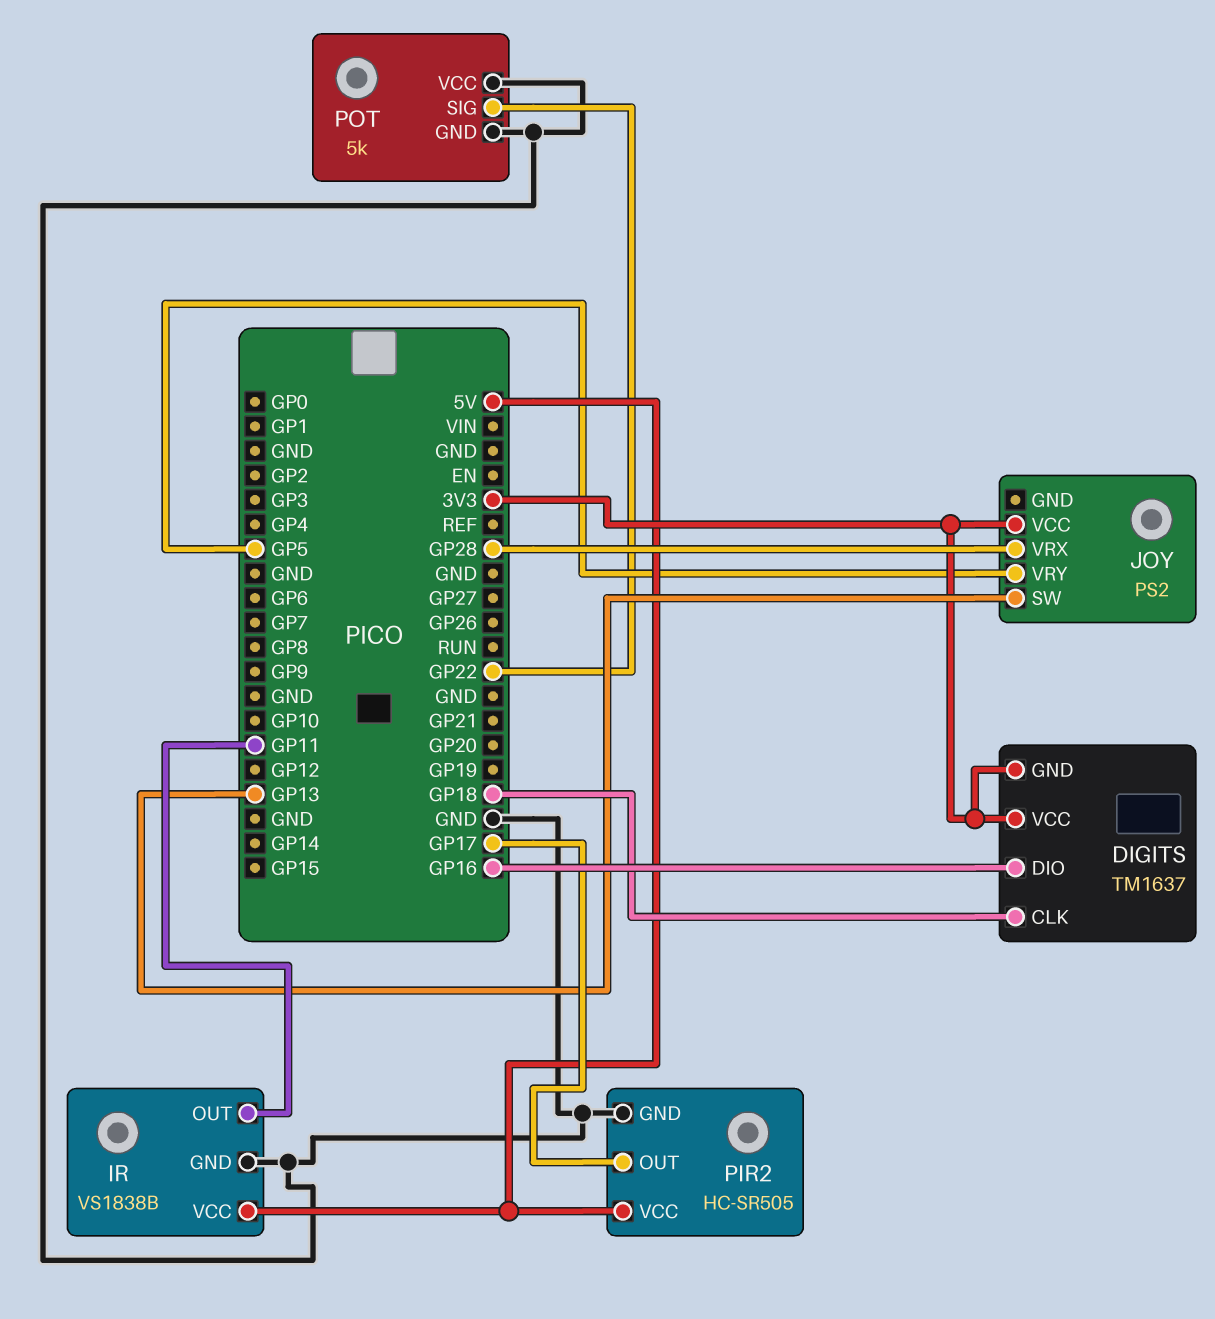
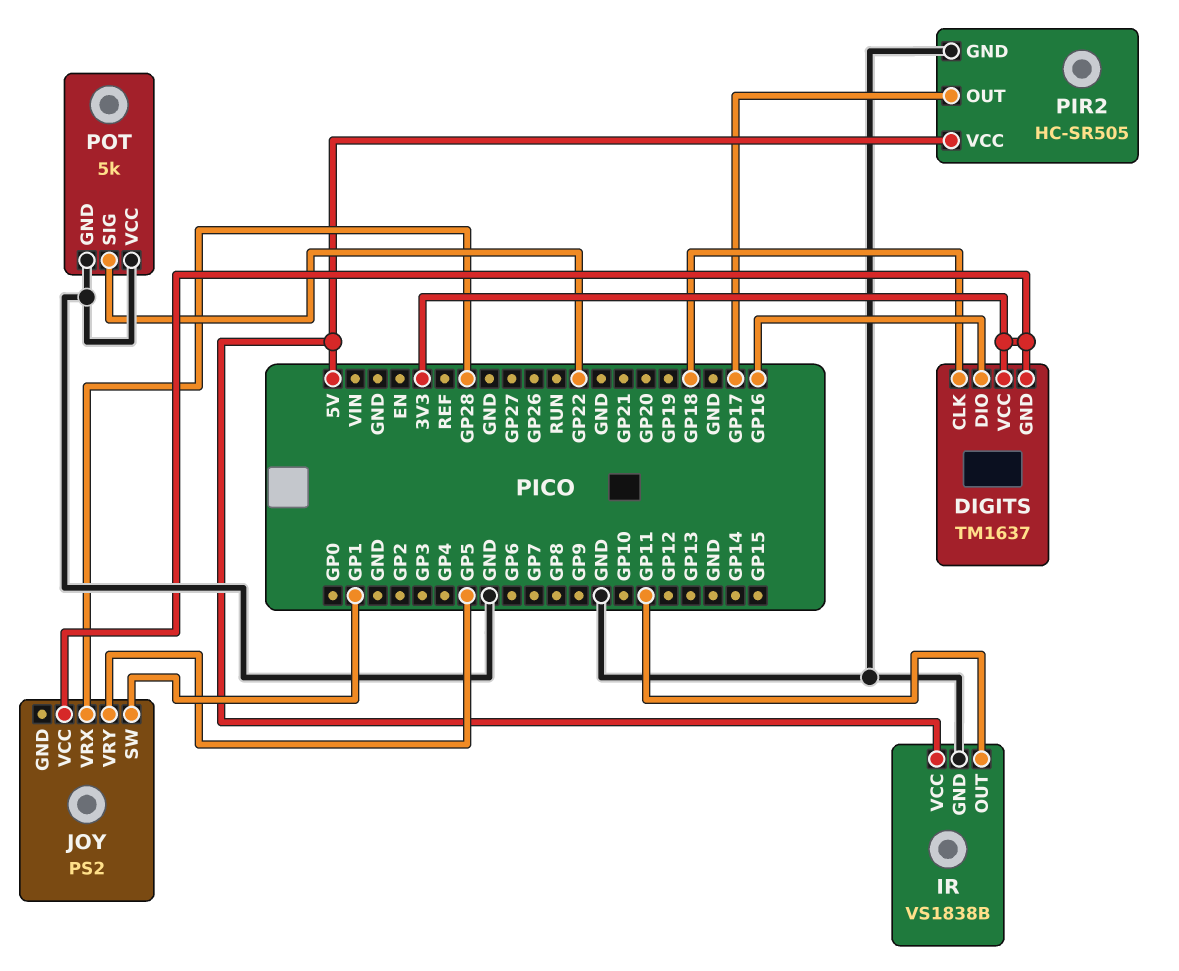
JOY pin SW: GP13 -> GP1

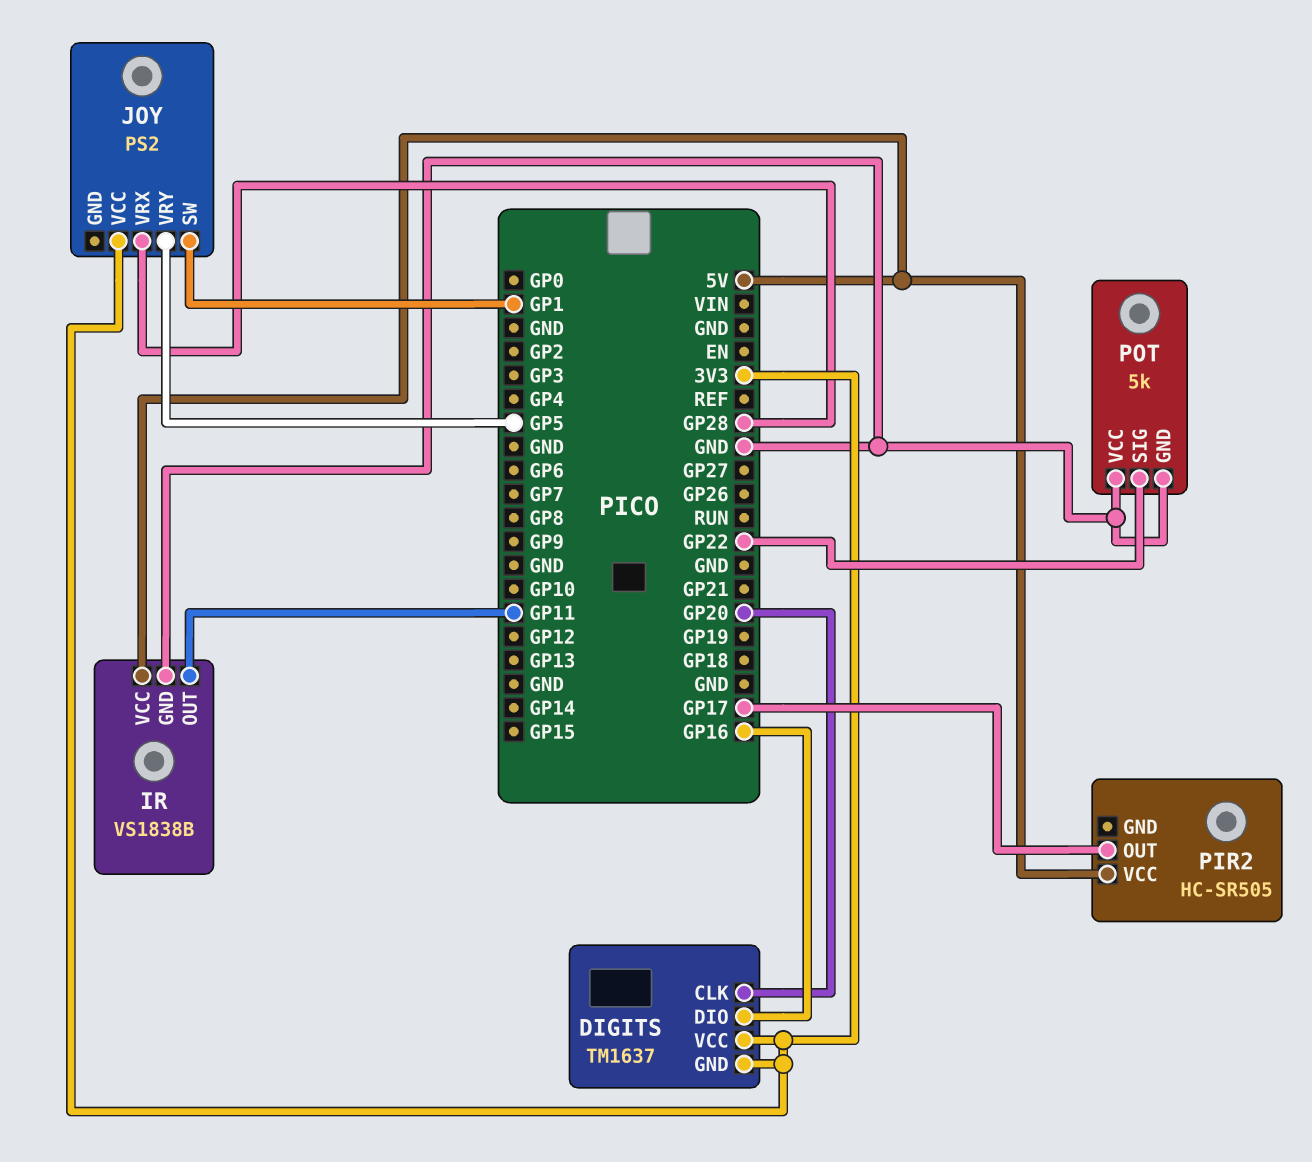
DIGITS pin CLK: GP18 -> GP20
PIR2 pin GND: GND -> none

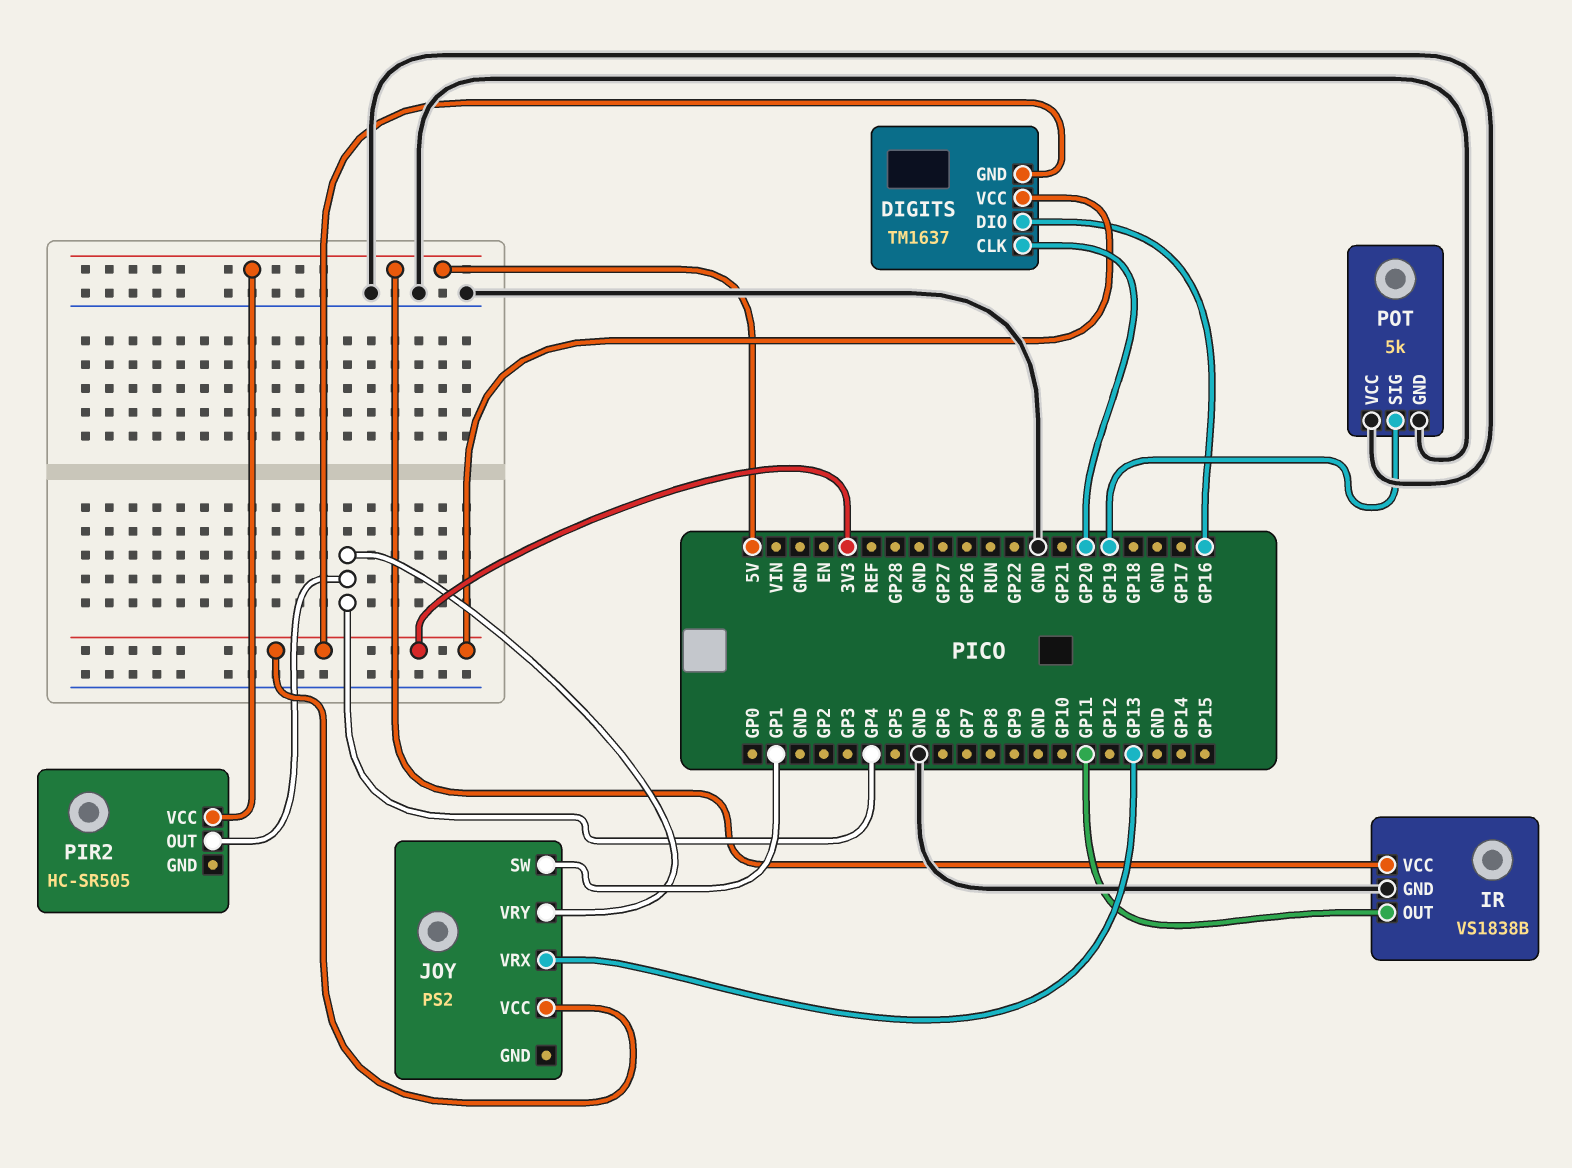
JOY pin VRX: GP28 -> GP13
JOY pin VRY: GP5 -> GP4
PIR2 pin OUT: GP17 -> GP4
POT pin SIG: GP22 -> GP19

